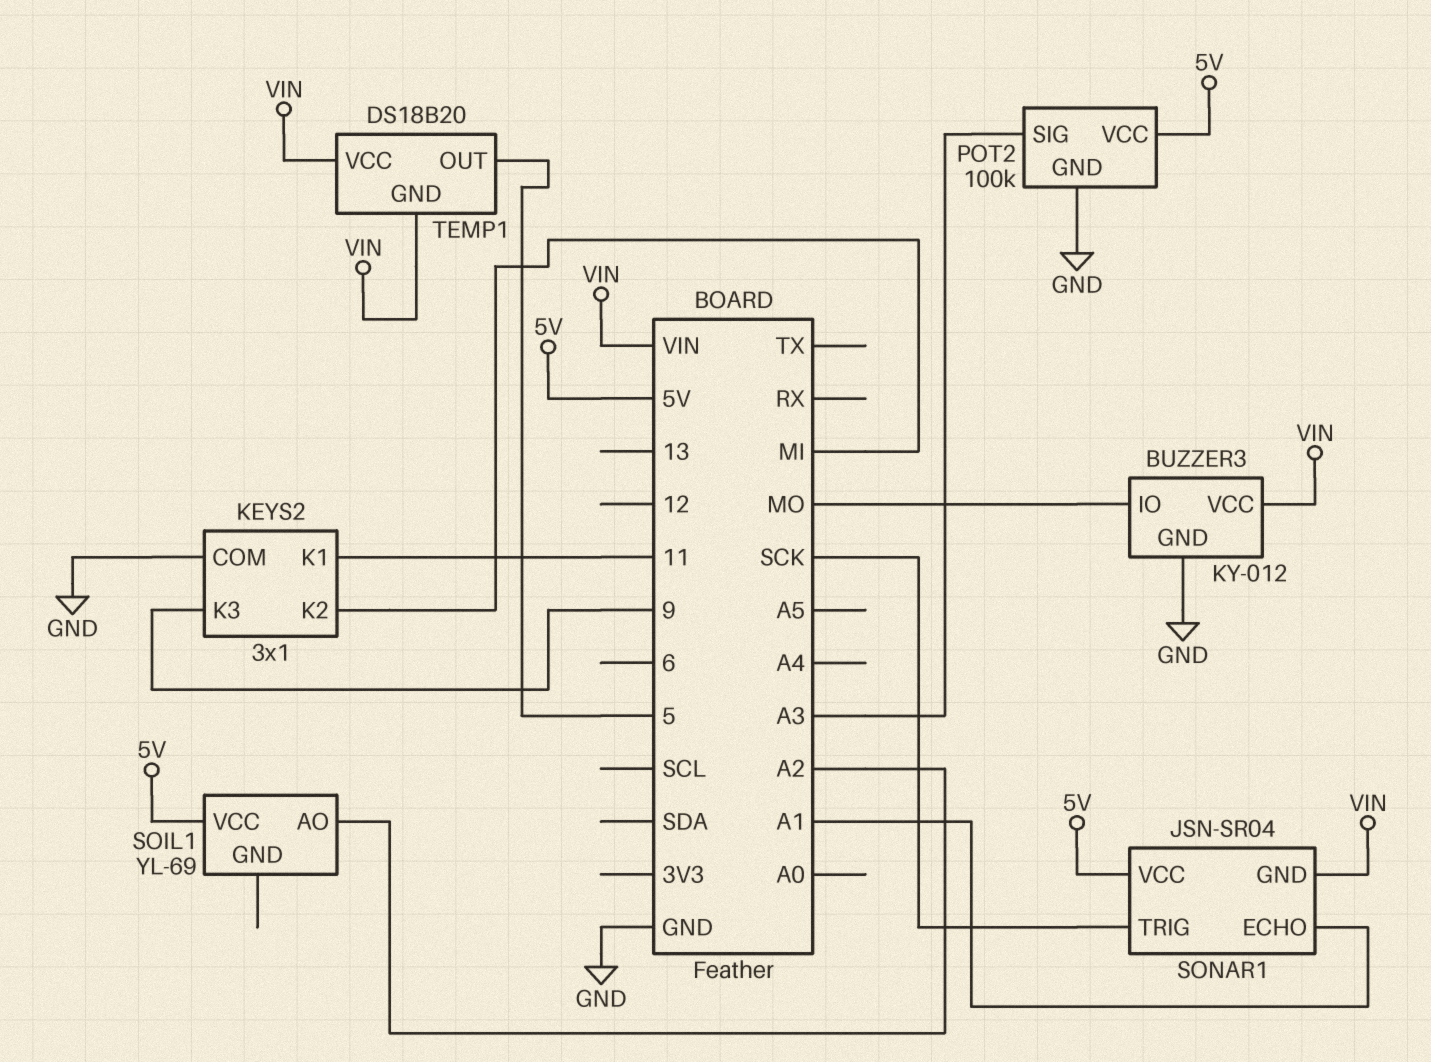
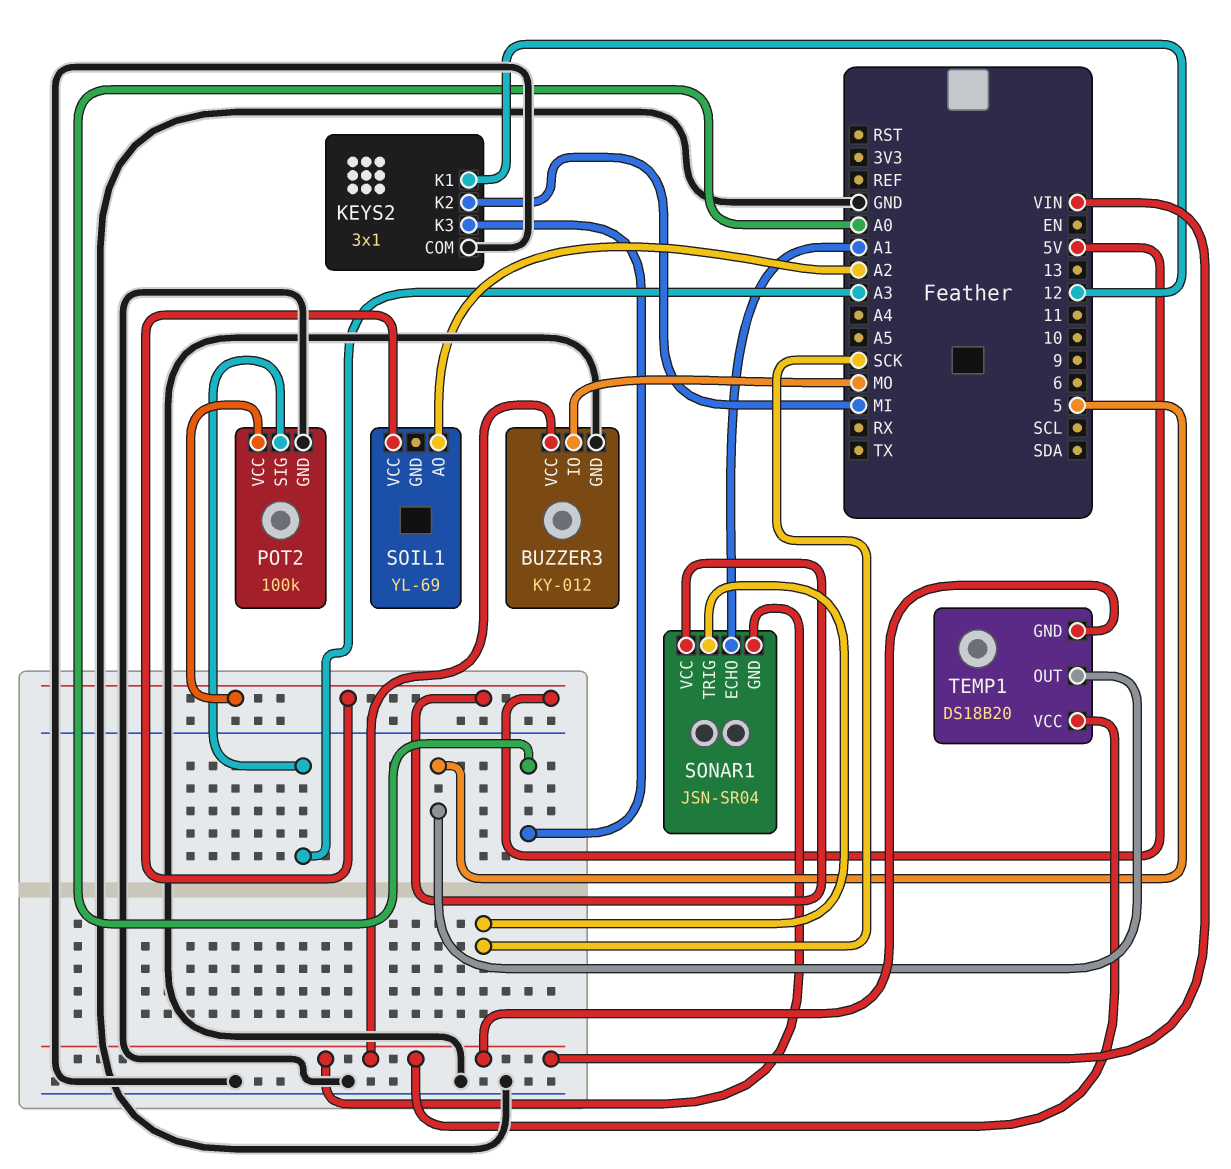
KEYS2 pin K1: 11 -> 12
KEYS2 pin K3: 9 -> A0

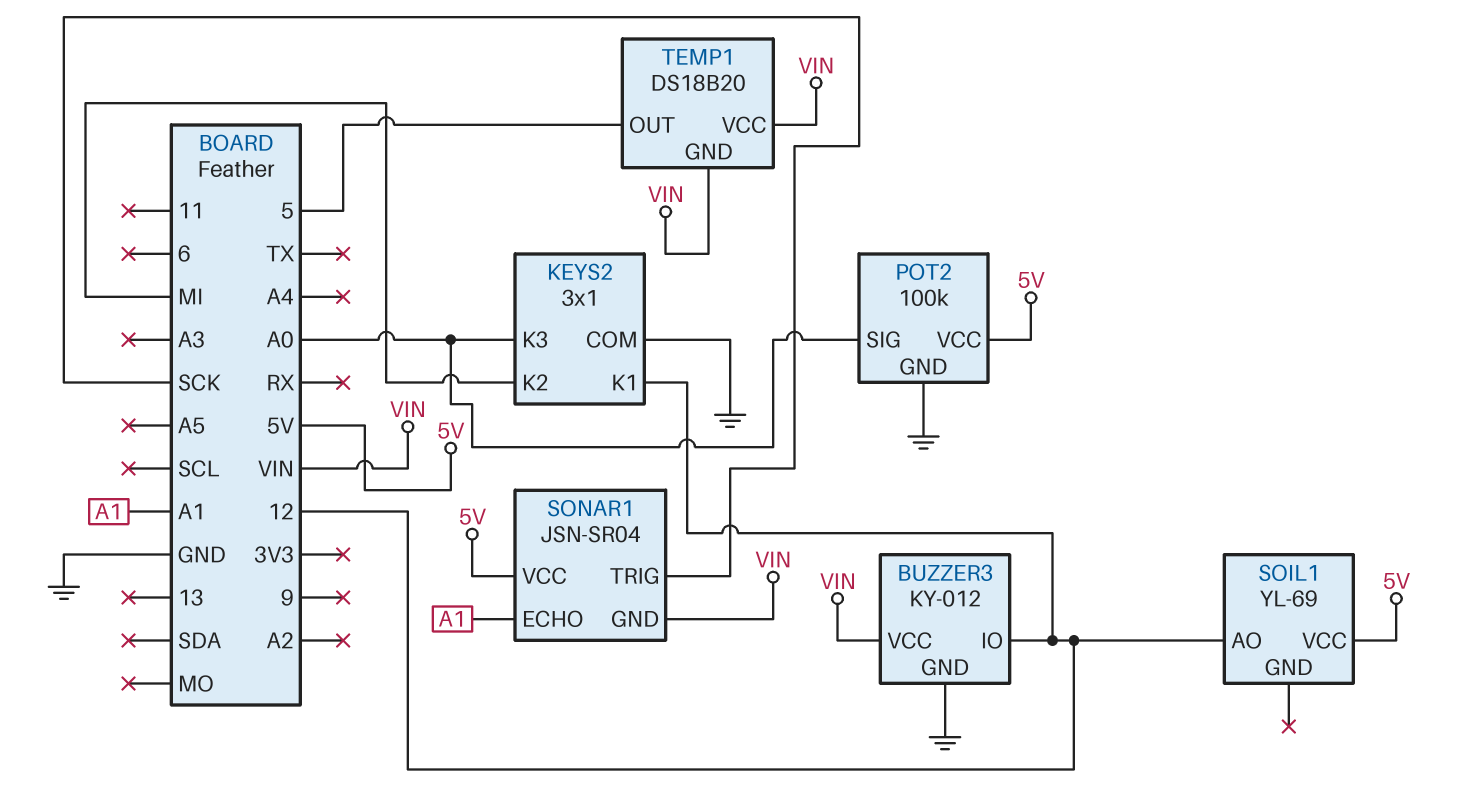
BUZZER3 pin IO: MO -> 12
POT2 pin SIG: A3 -> A0
SOIL1 pin AO: A2 -> 12

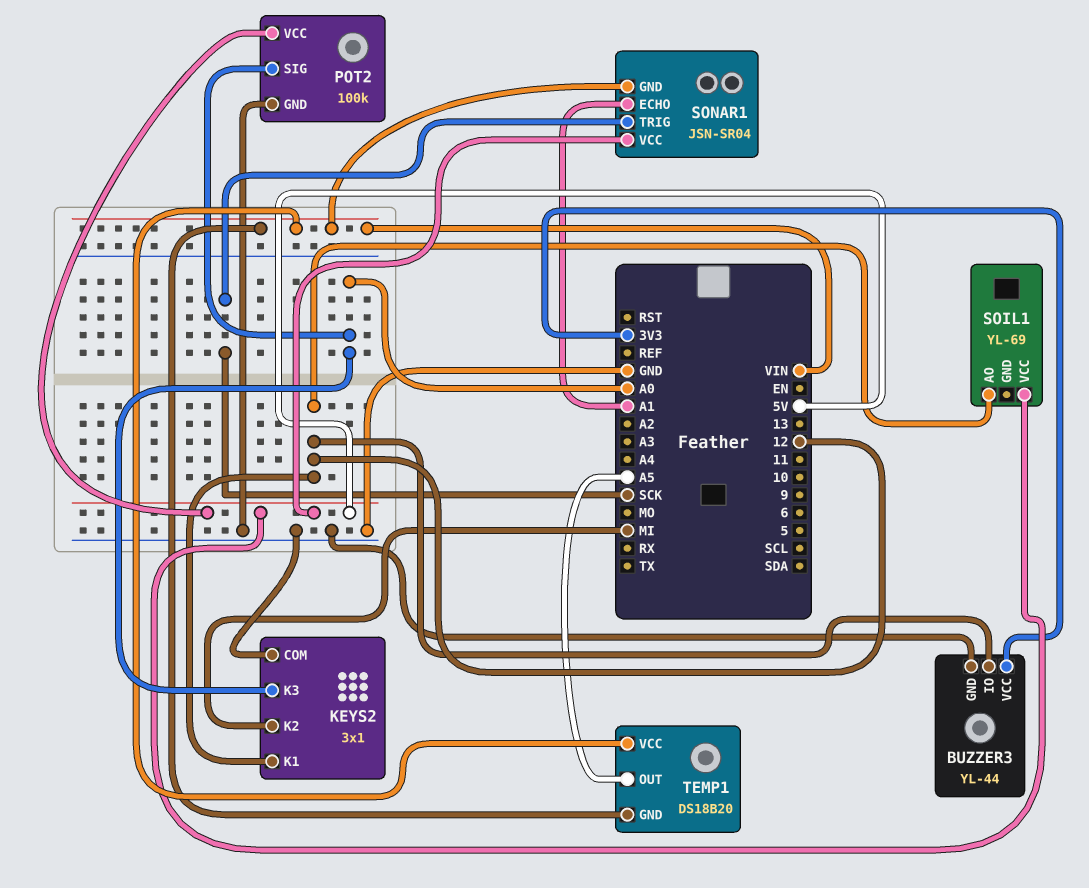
BUZZER3: KY-012 -> YL-44
BUZZER3 pin VCC: VIN -> 3V3
TEMP1 pin OUT: 5 -> A5

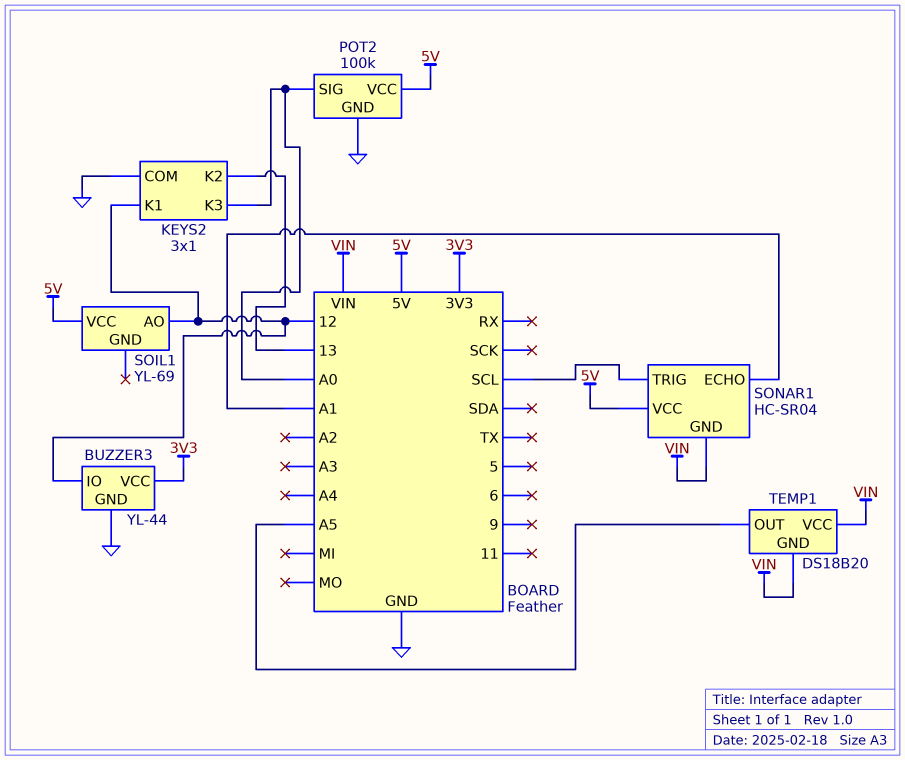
KEYS2 pin K2: MI -> 13
SONAR1: JSN-SR04 -> HC-SR04
SONAR1 pin TRIG: SCK -> SCL

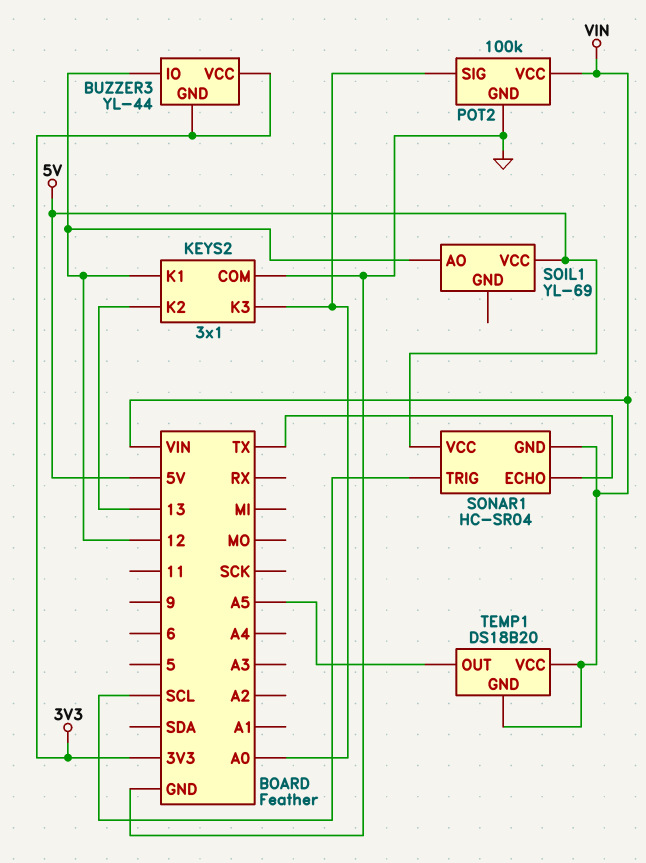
BUZZER3 pin GND: GND -> 3V3
POT2 pin VCC: 5V -> VIN
SONAR1 pin ECHO: A1 -> TX

